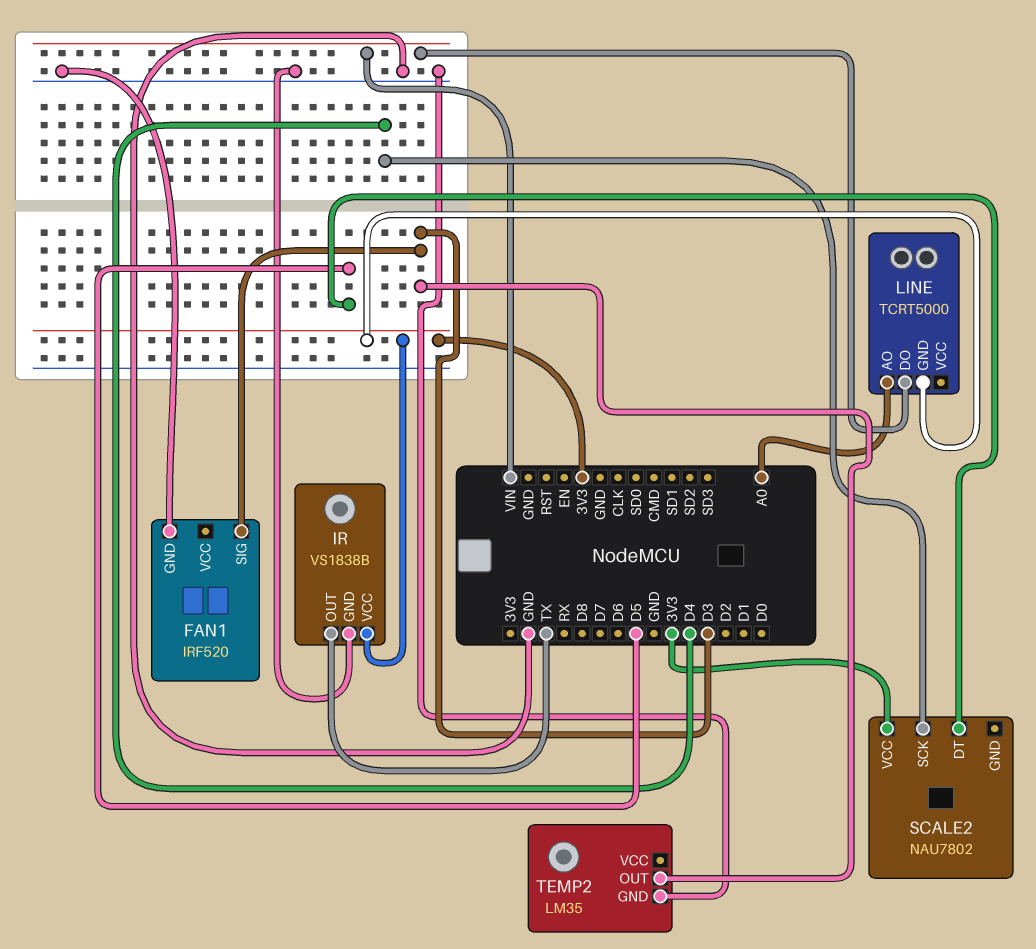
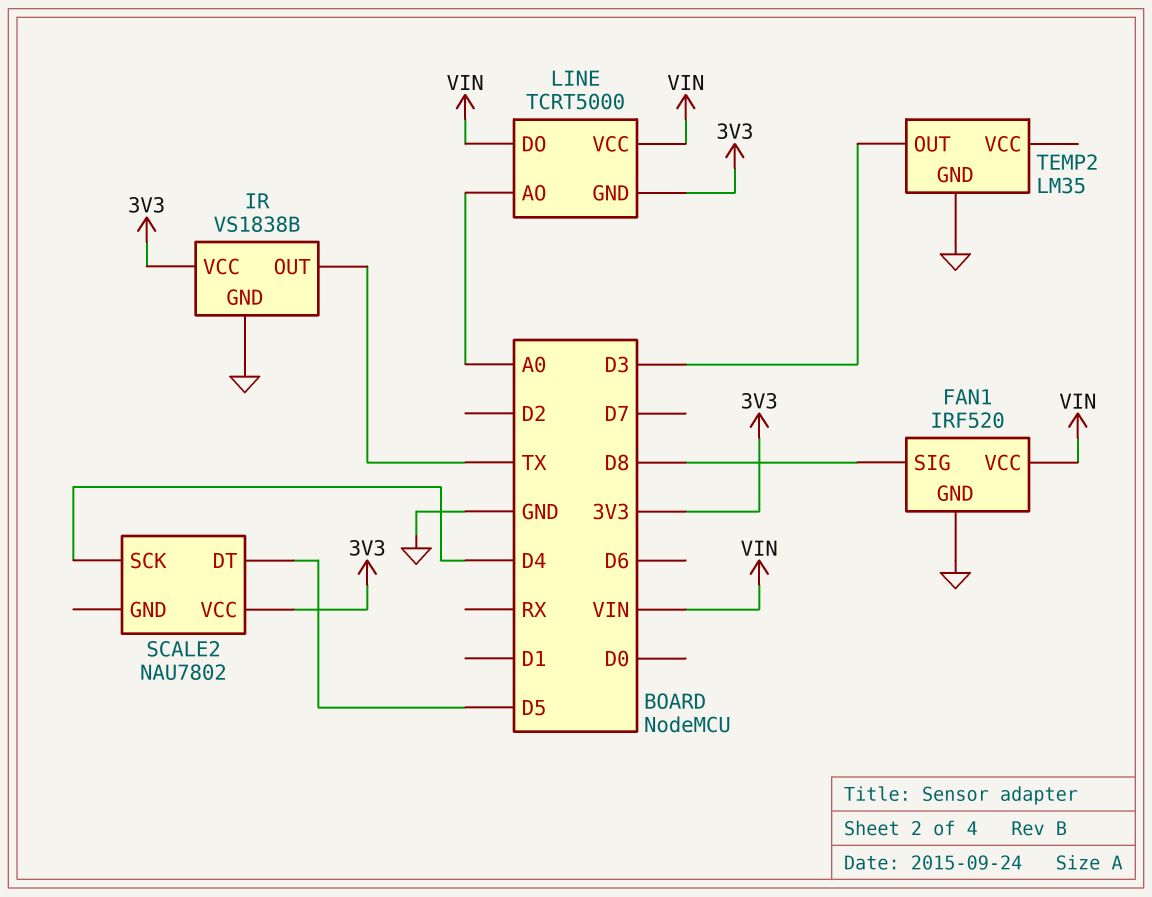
FAN1 pin SIG: D3 -> D8
FAN1 pin VCC: none -> VIN
LINE pin VCC: none -> VIN

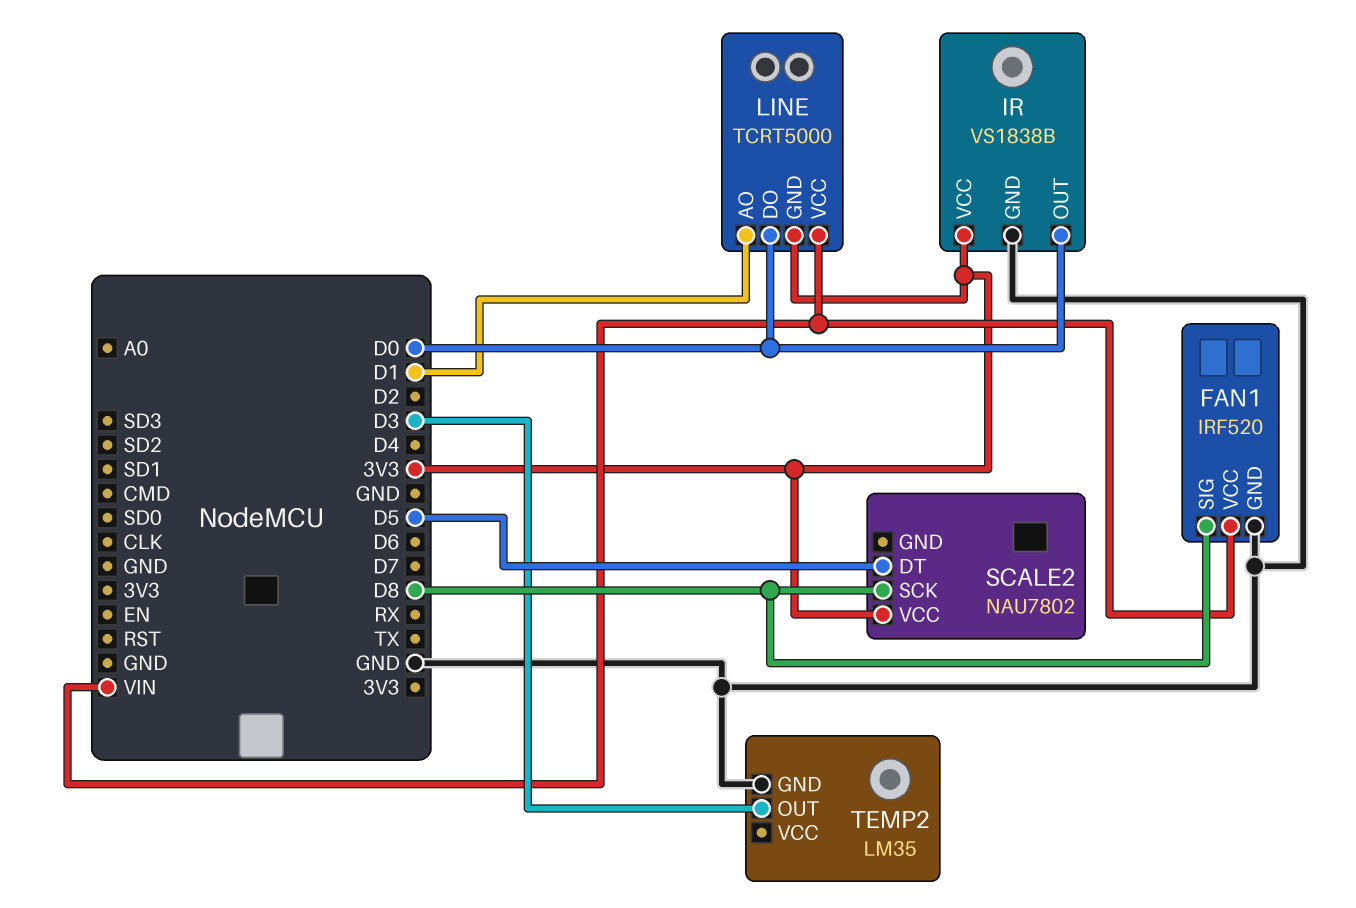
IR pin OUT: TX -> D0
LINE pin AO: A0 -> D1
LINE pin DO: VIN -> D0
SCALE2 pin SCK: D4 -> D8

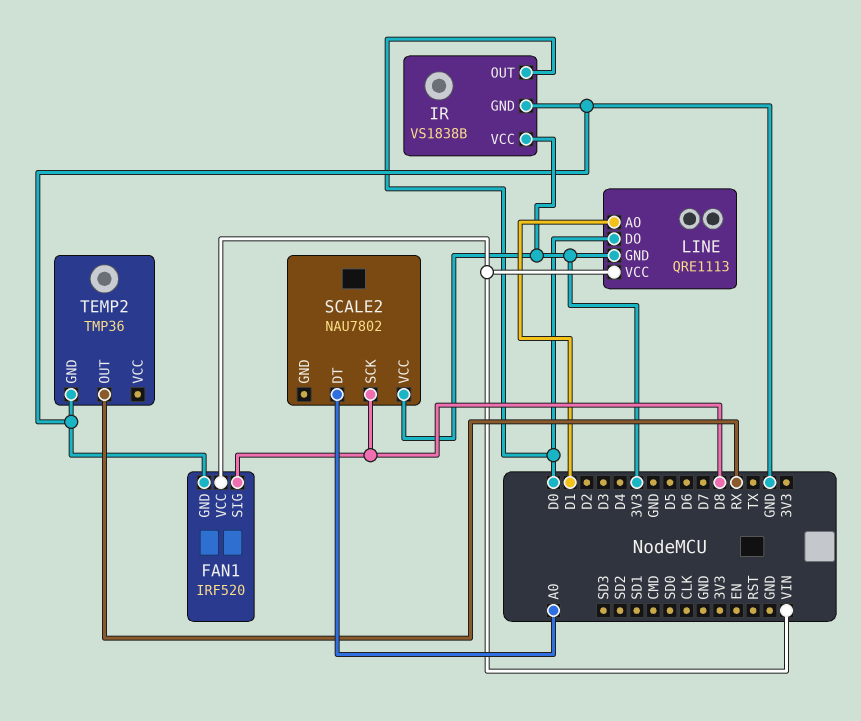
LINE: TCRT5000 -> QRE1113
SCALE2 pin DT: D5 -> A0
TEMP2: LM35 -> TMP36
TEMP2 pin OUT: D3 -> RX

